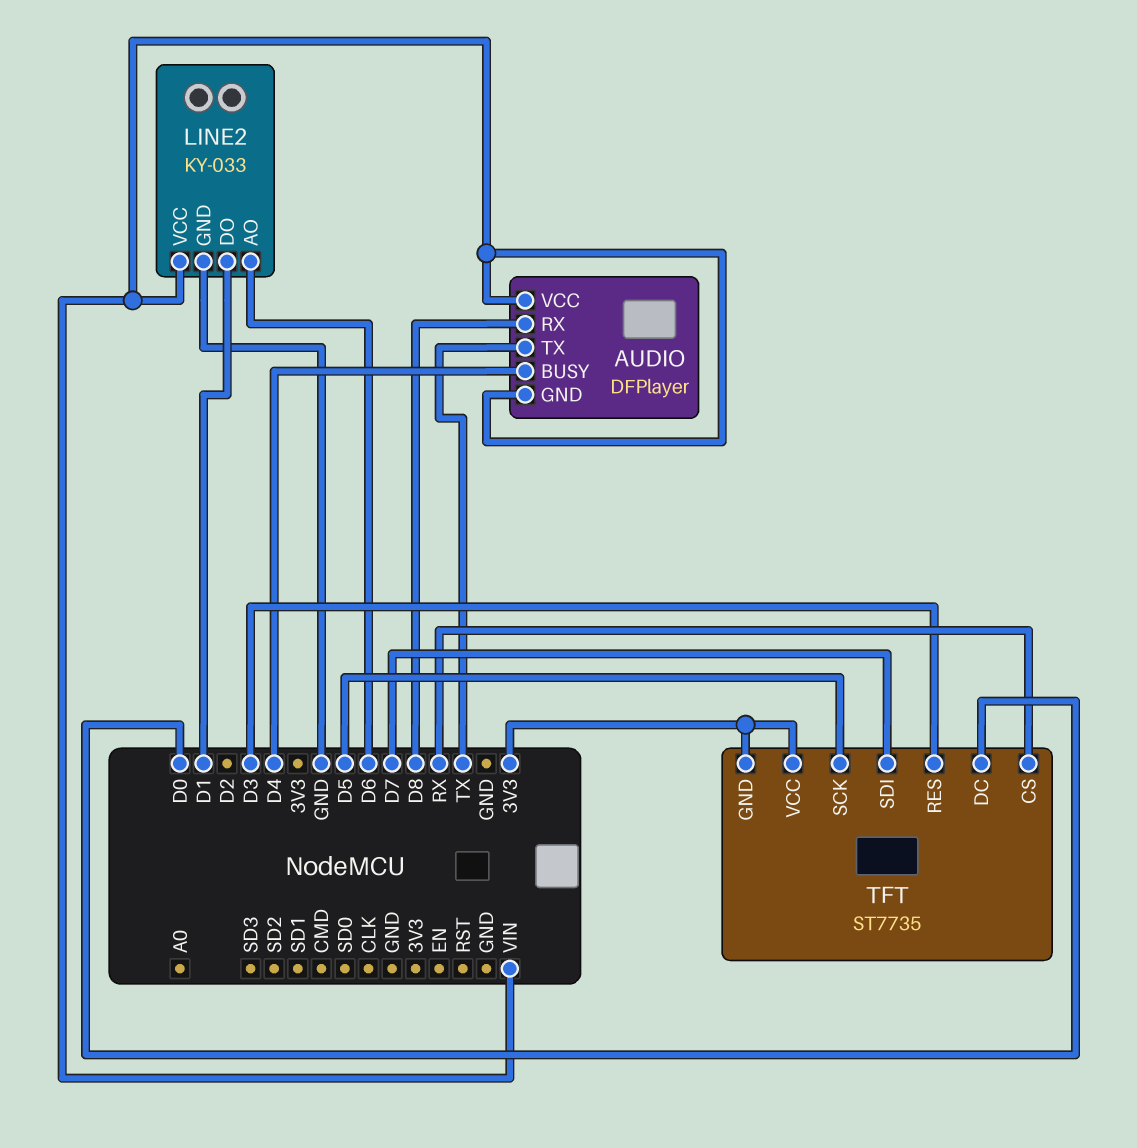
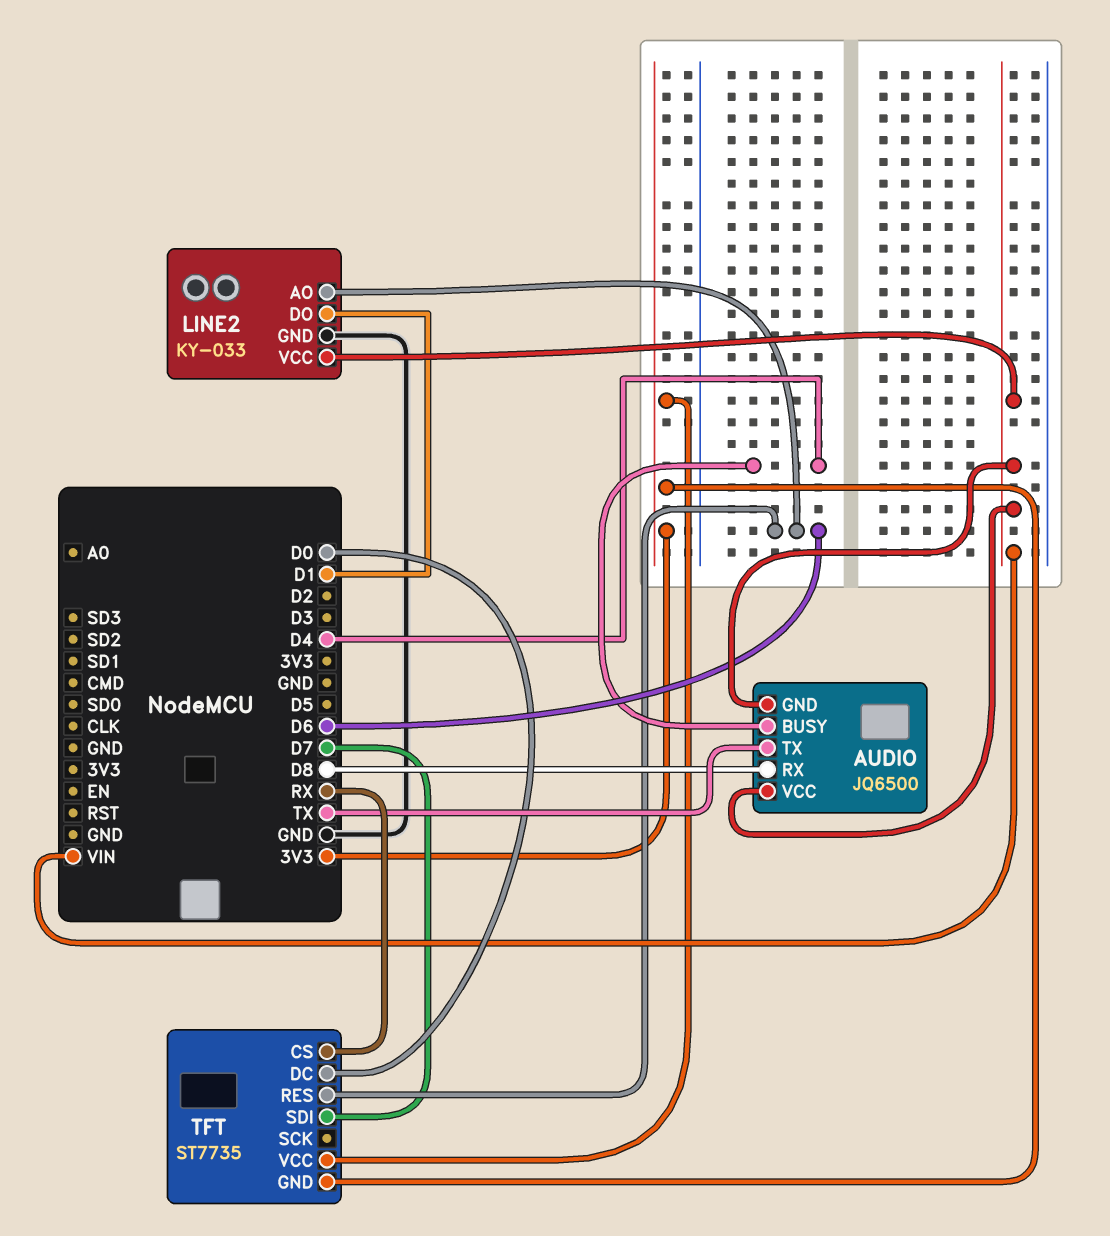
AUDIO: DFPlayer -> JQ6500
TFT pin RES: D3 -> D6
TFT pin SCK: D5 -> none

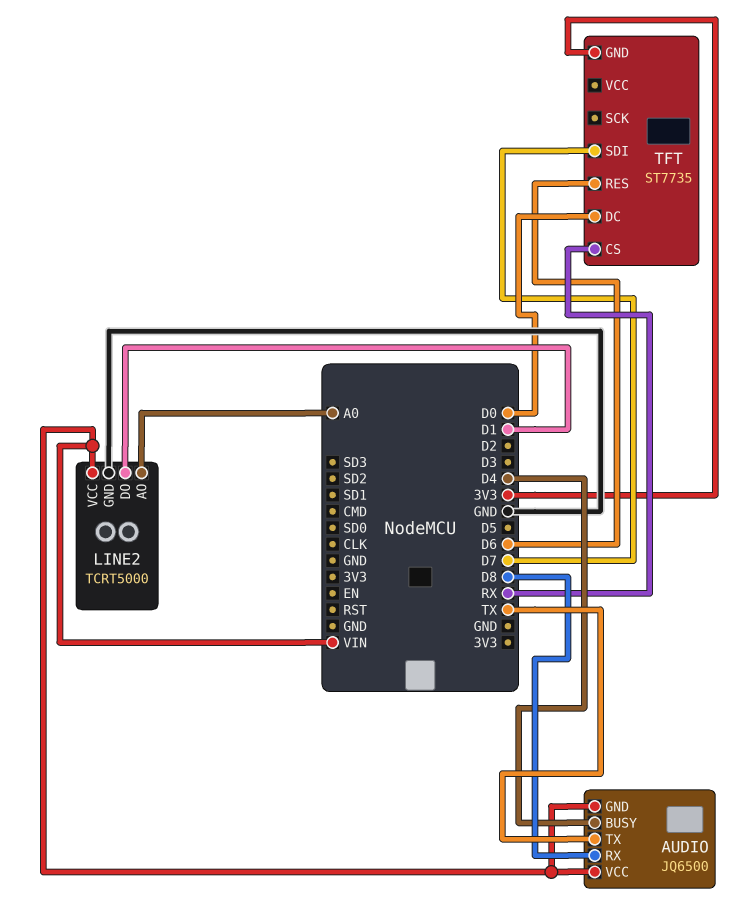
LINE2: KY-033 -> TCRT5000
LINE2 pin AO: D6 -> A0
TFT pin VCC: 3V3 -> none

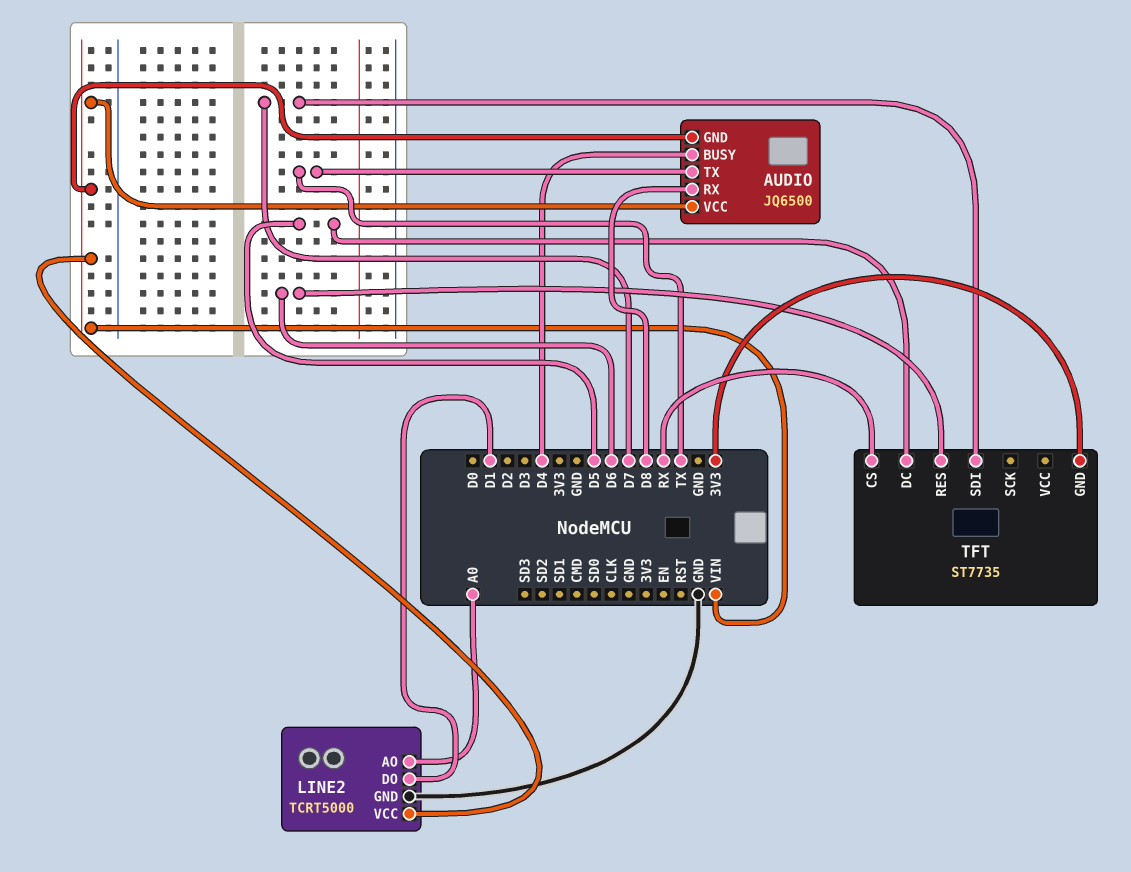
TFT pin DC: D0 -> D5

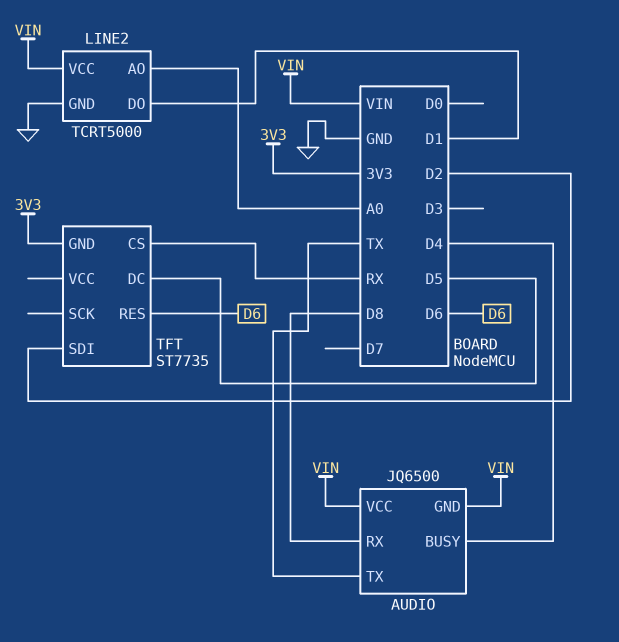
TFT pin SDI: D7 -> D2

